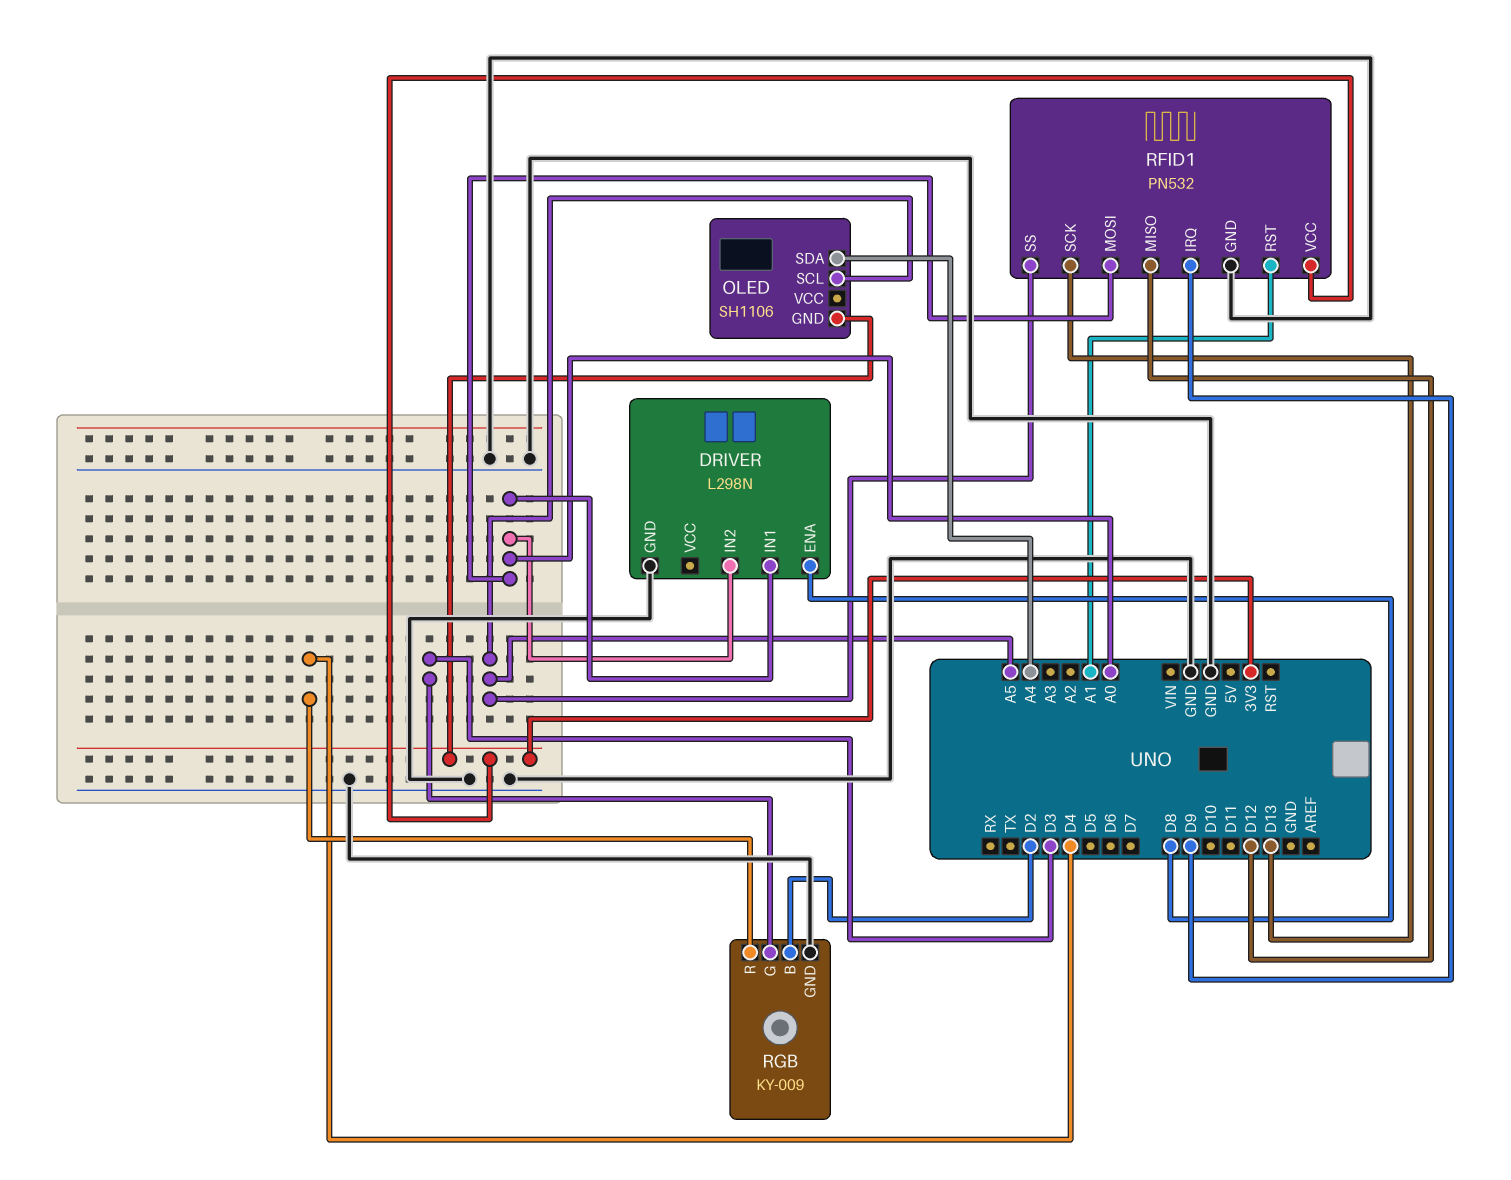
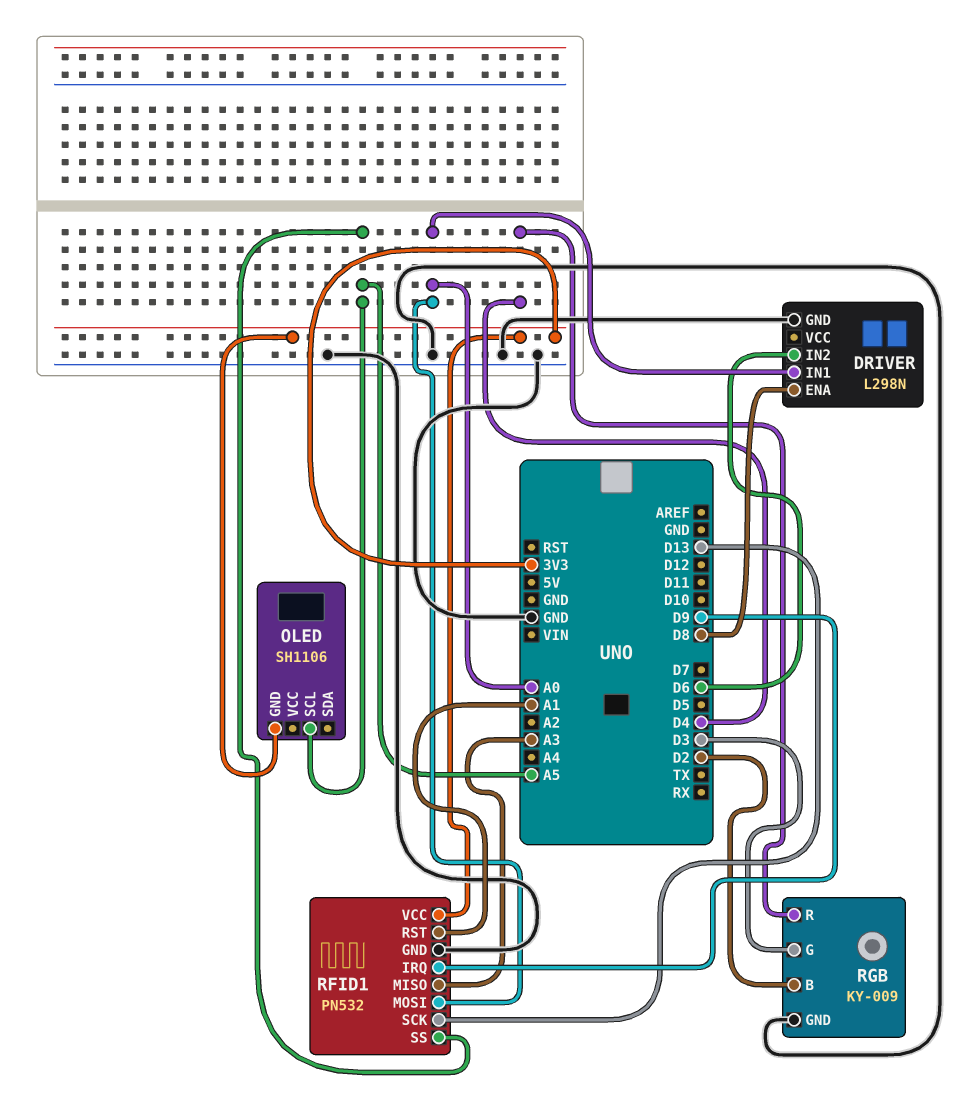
DRIVER pin IN2: A0 -> D6
OLED pin SDA: A4 -> none
RFID1 pin MISO: D12 -> A3

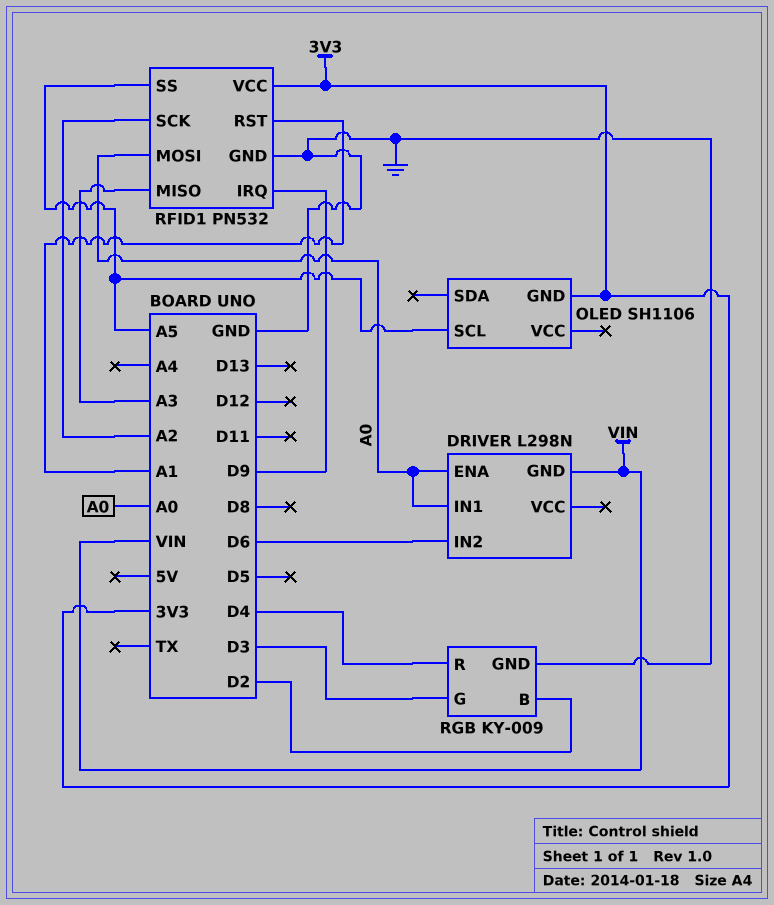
DRIVER pin ENA: D8 -> A0
DRIVER pin GND: GND -> VIN
RFID1 pin SCK: D13 -> A2

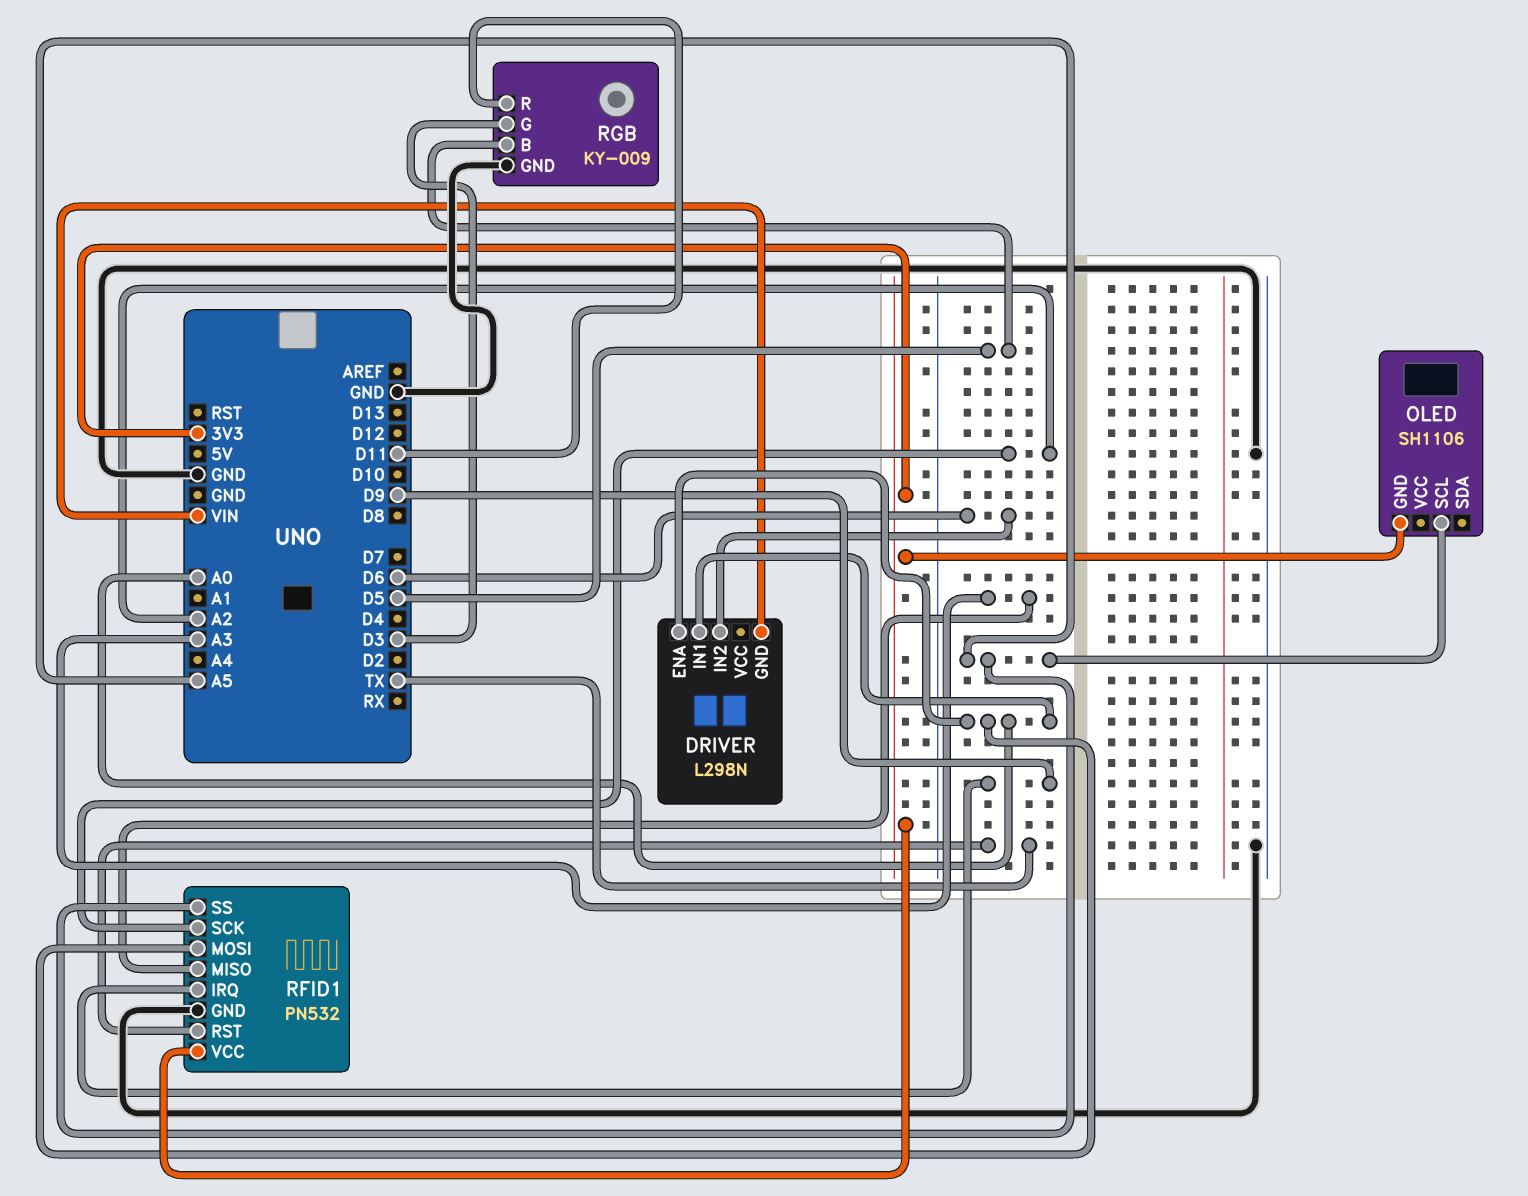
RFID1 pin RST: A1 -> TX
RGB pin B: D2 -> D5
RGB pin R: D4 -> D11

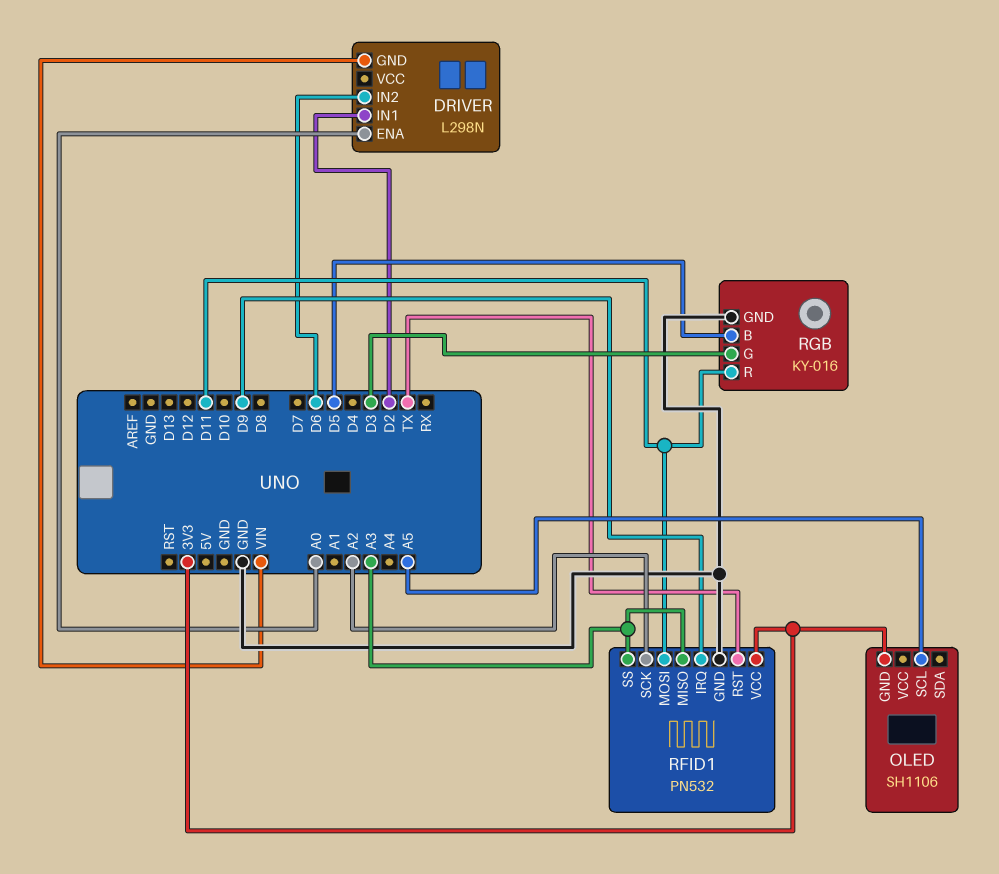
DRIVER pin IN1: A0 -> D2
RFID1 pin MOSI: A0 -> D11
RFID1 pin SS: A5 -> A3
RGB: KY-009 -> KY-016

